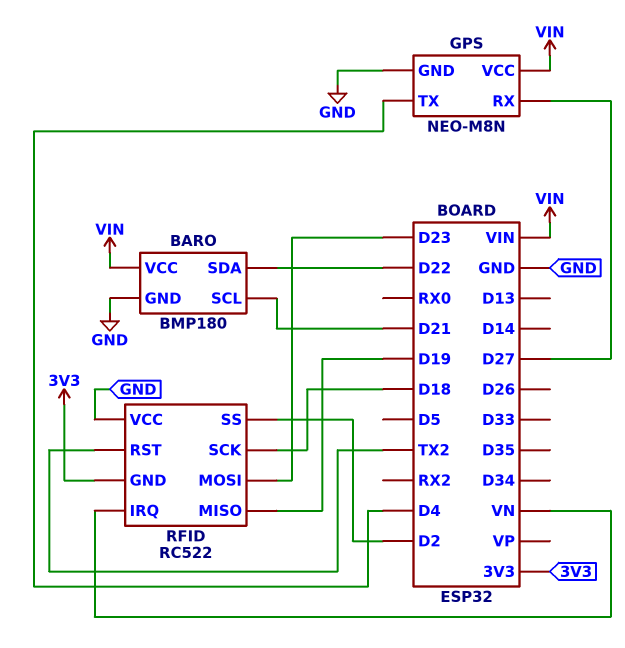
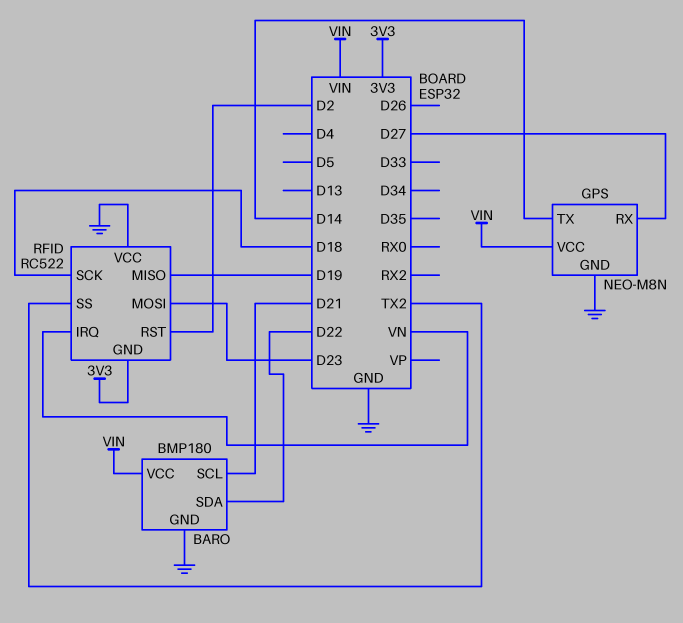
GPS pin TX: D4 -> D14
RFID pin RST: TX2 -> D2
RFID pin SS: D2 -> TX2

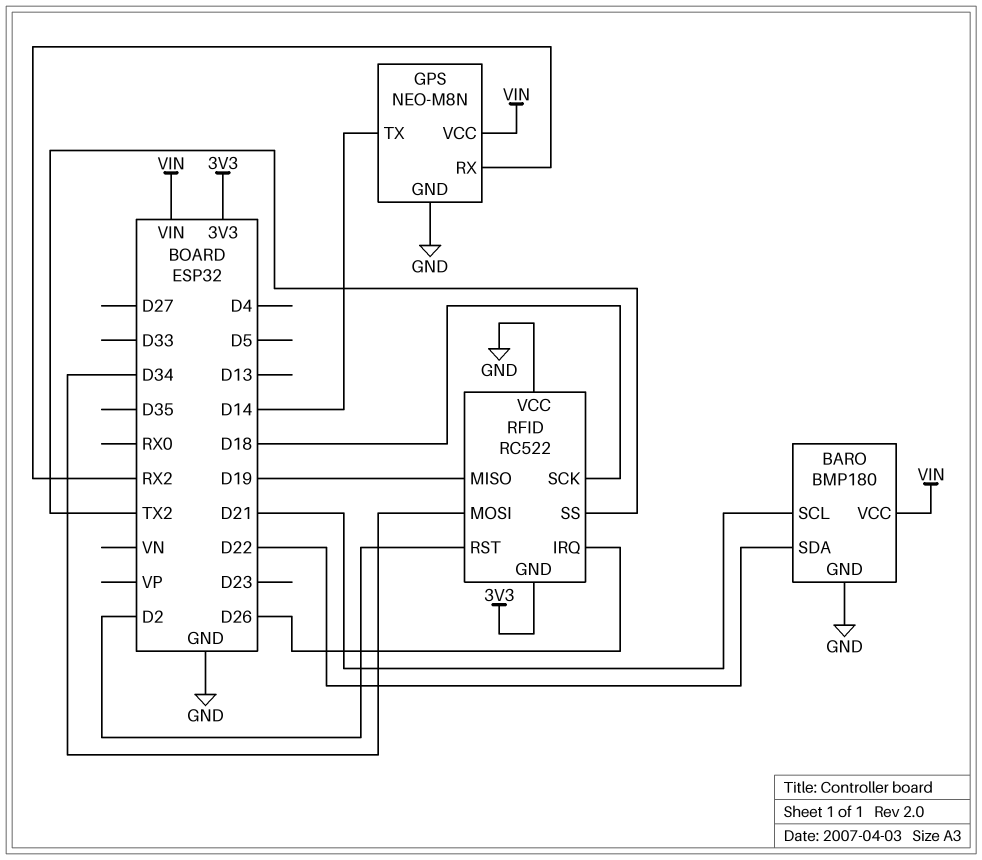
GPS pin RX: D27 -> RX2
RFID pin IRQ: VN -> D26
RFID pin MOSI: D23 -> D34

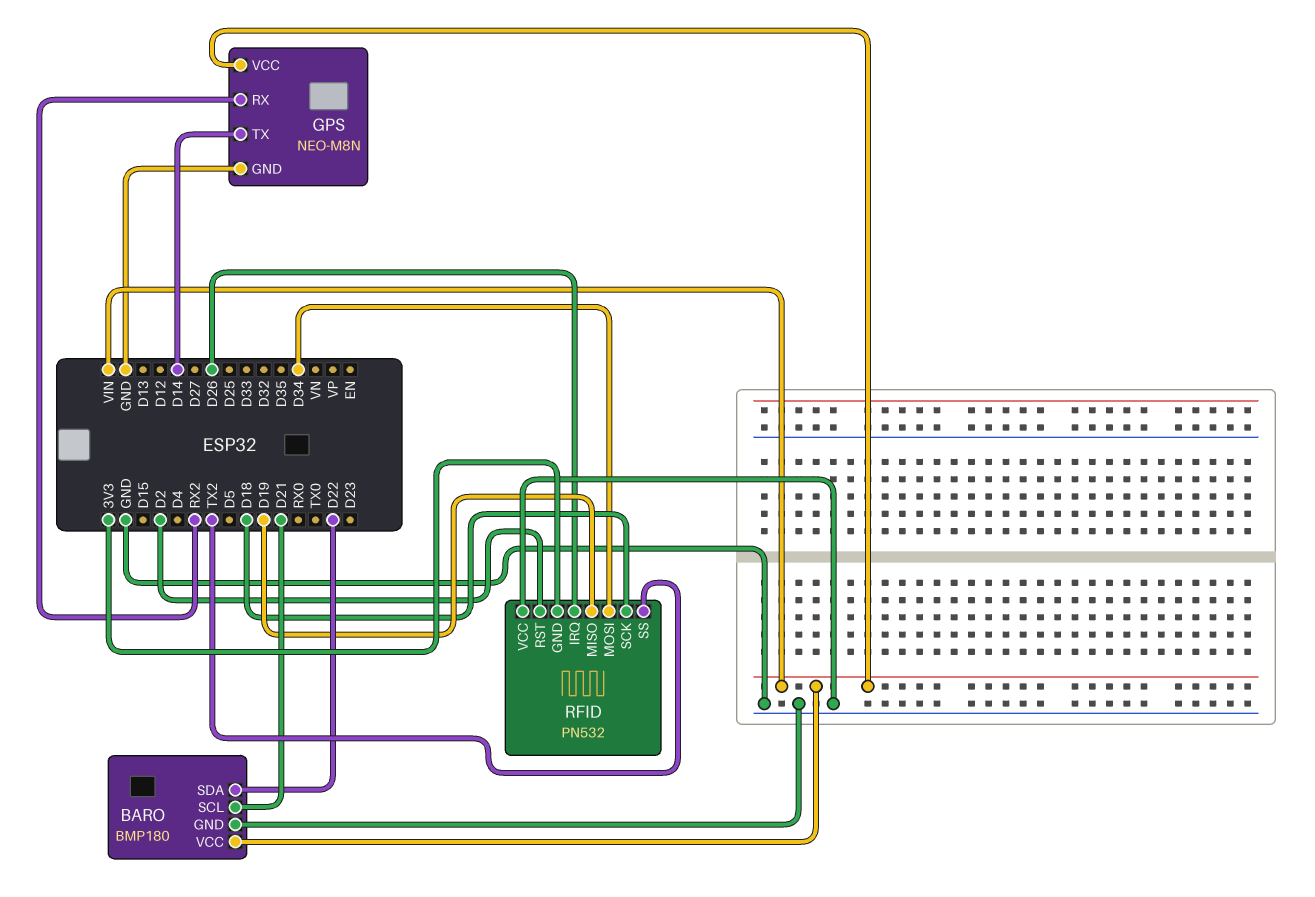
RFID: RC522 -> PN532

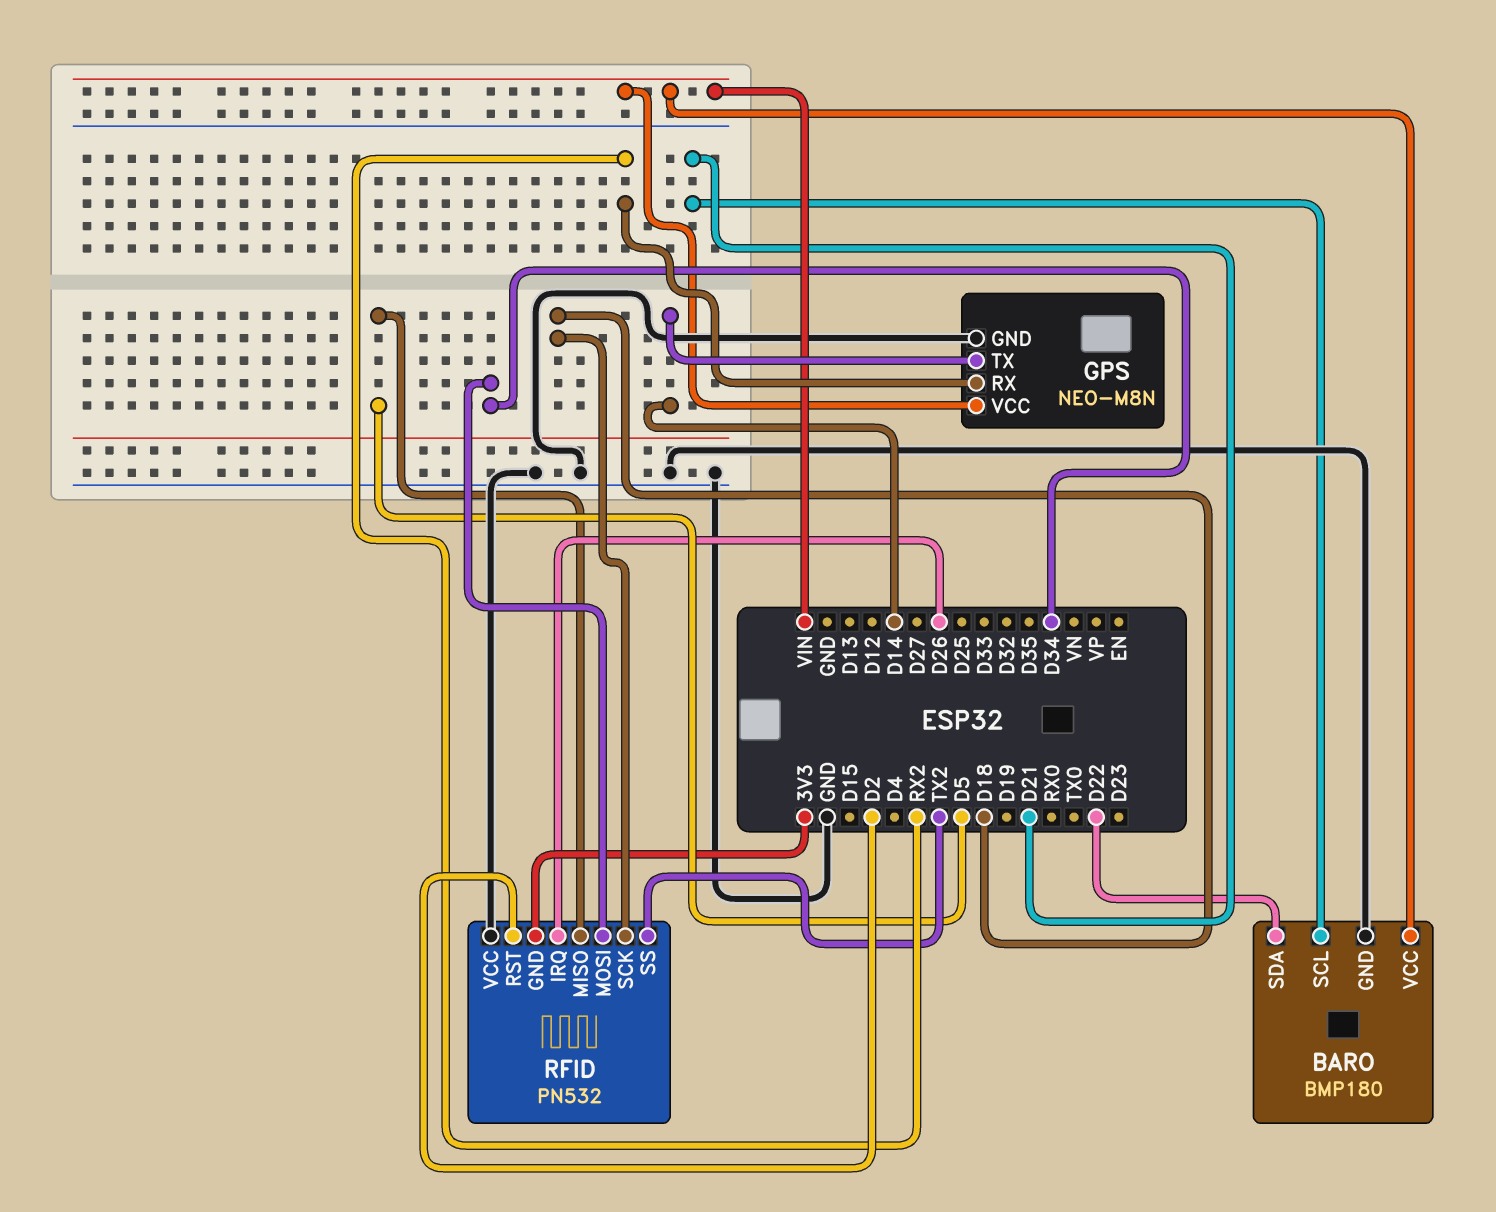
RFID pin MISO: D19 -> D5

